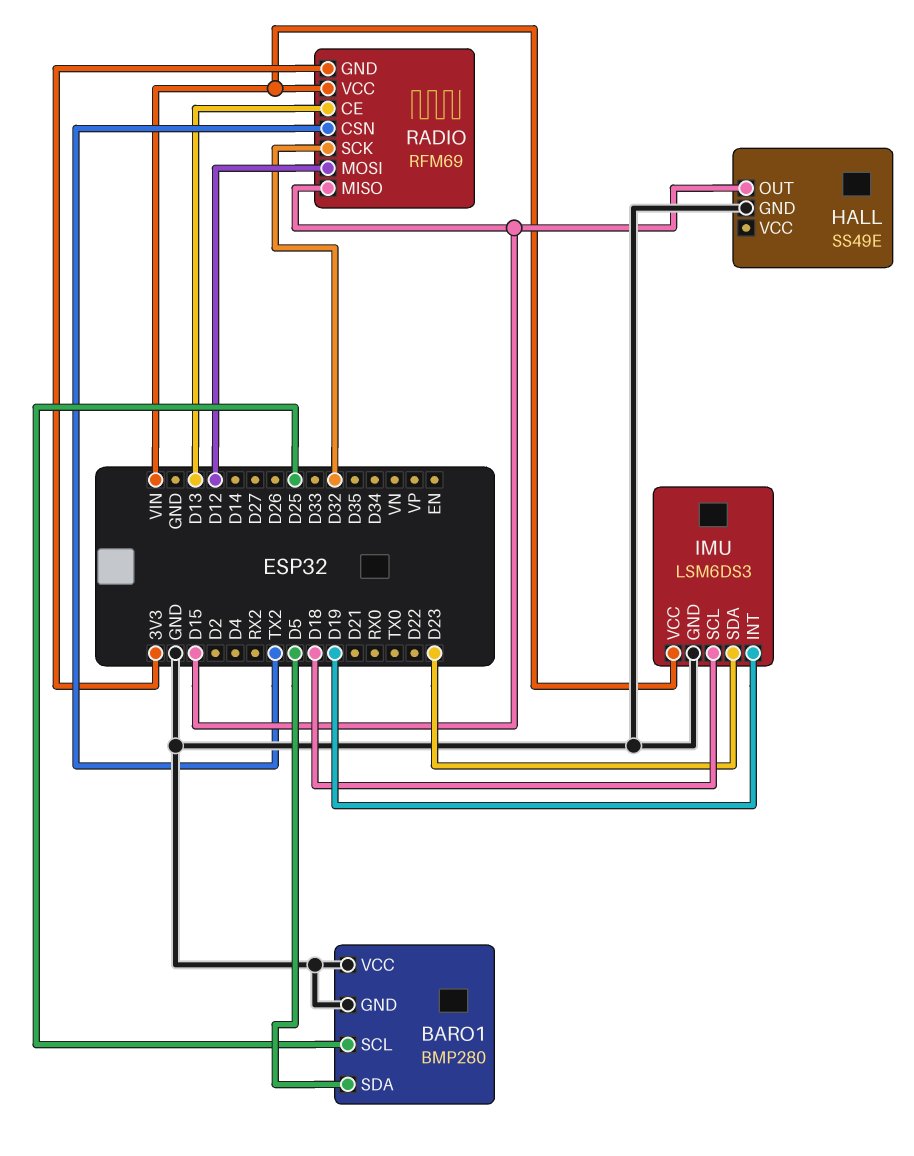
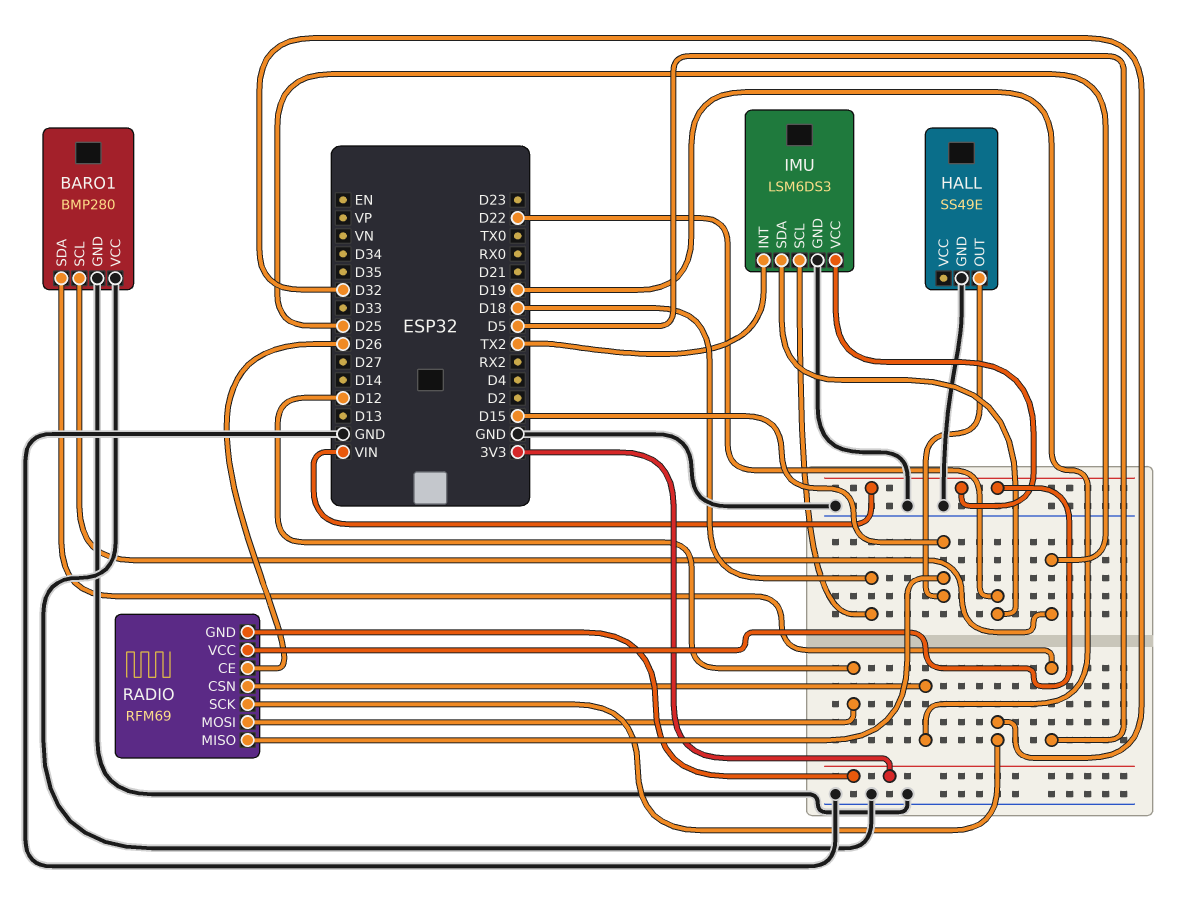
IMU pin INT: D19 -> TX2
IMU pin SDA: D23 -> D22
RADIO pin CE: D13 -> D26
RADIO pin CSN: TX2 -> D19

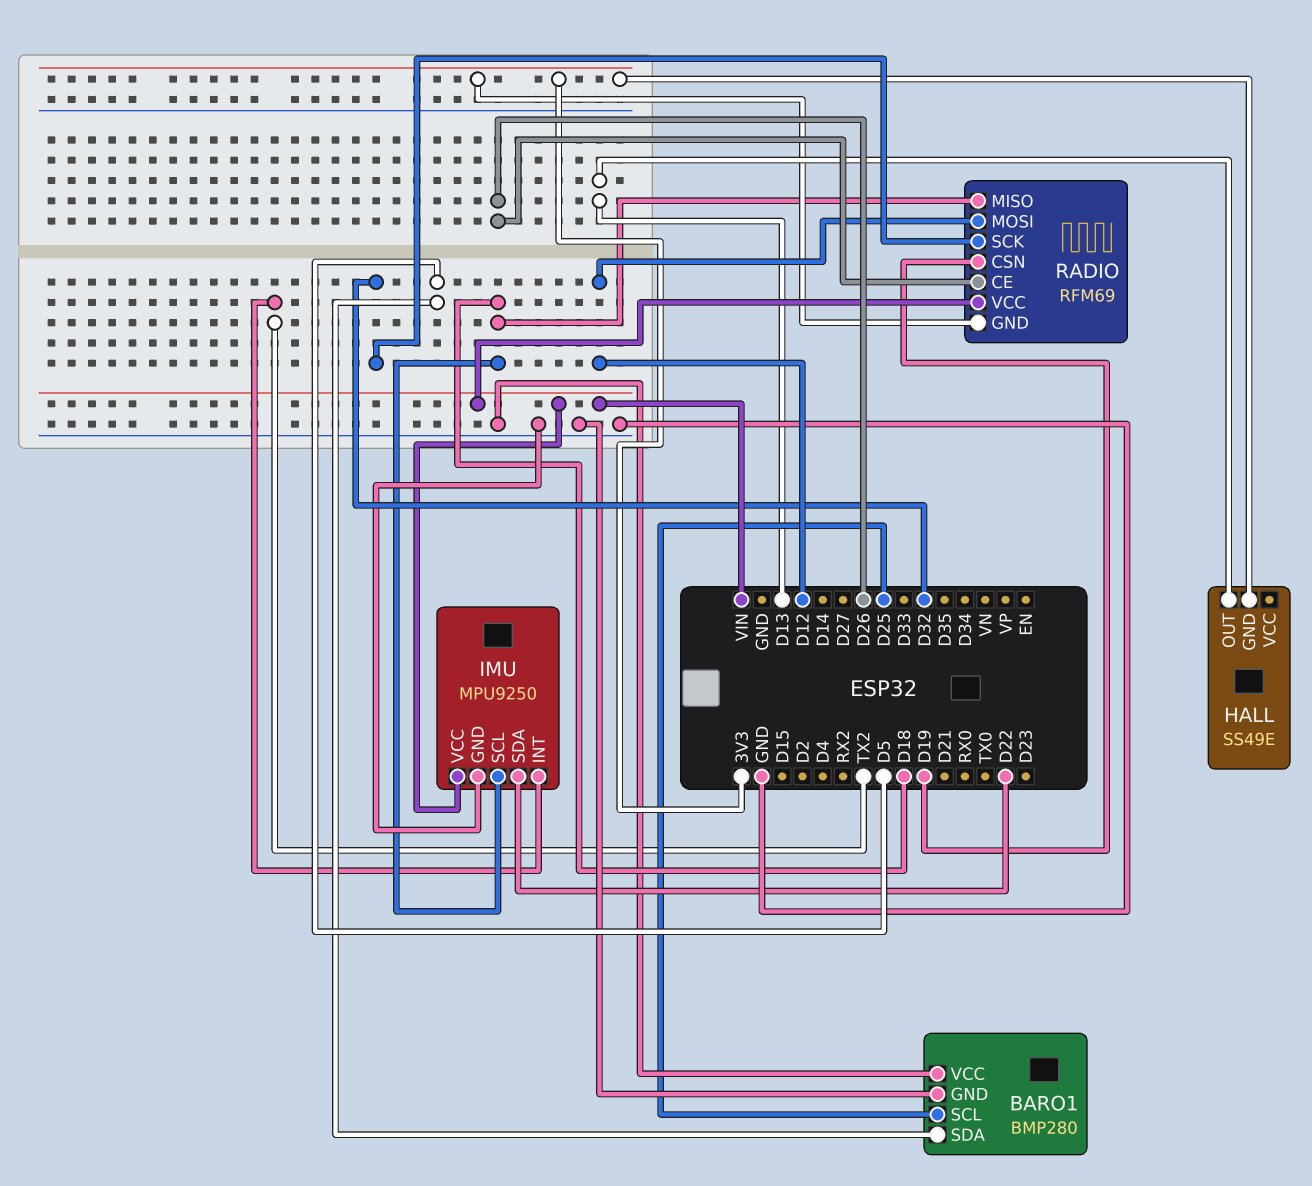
HALL pin GND: GND -> 3V3
HALL pin OUT: D15 -> D13
IMU: LSM6DS3 -> MPU9250
RADIO pin MISO: D15 -> D18

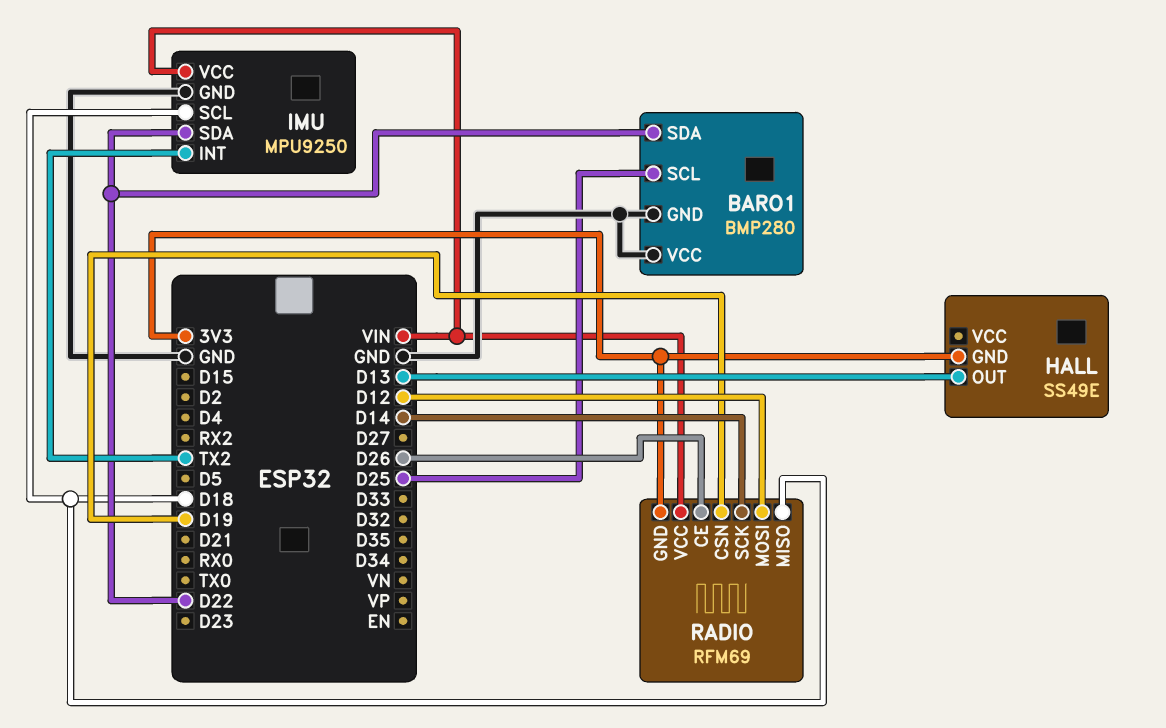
BARO1 pin SDA: D5 -> D22
RADIO pin SCK: D32 -> D14

